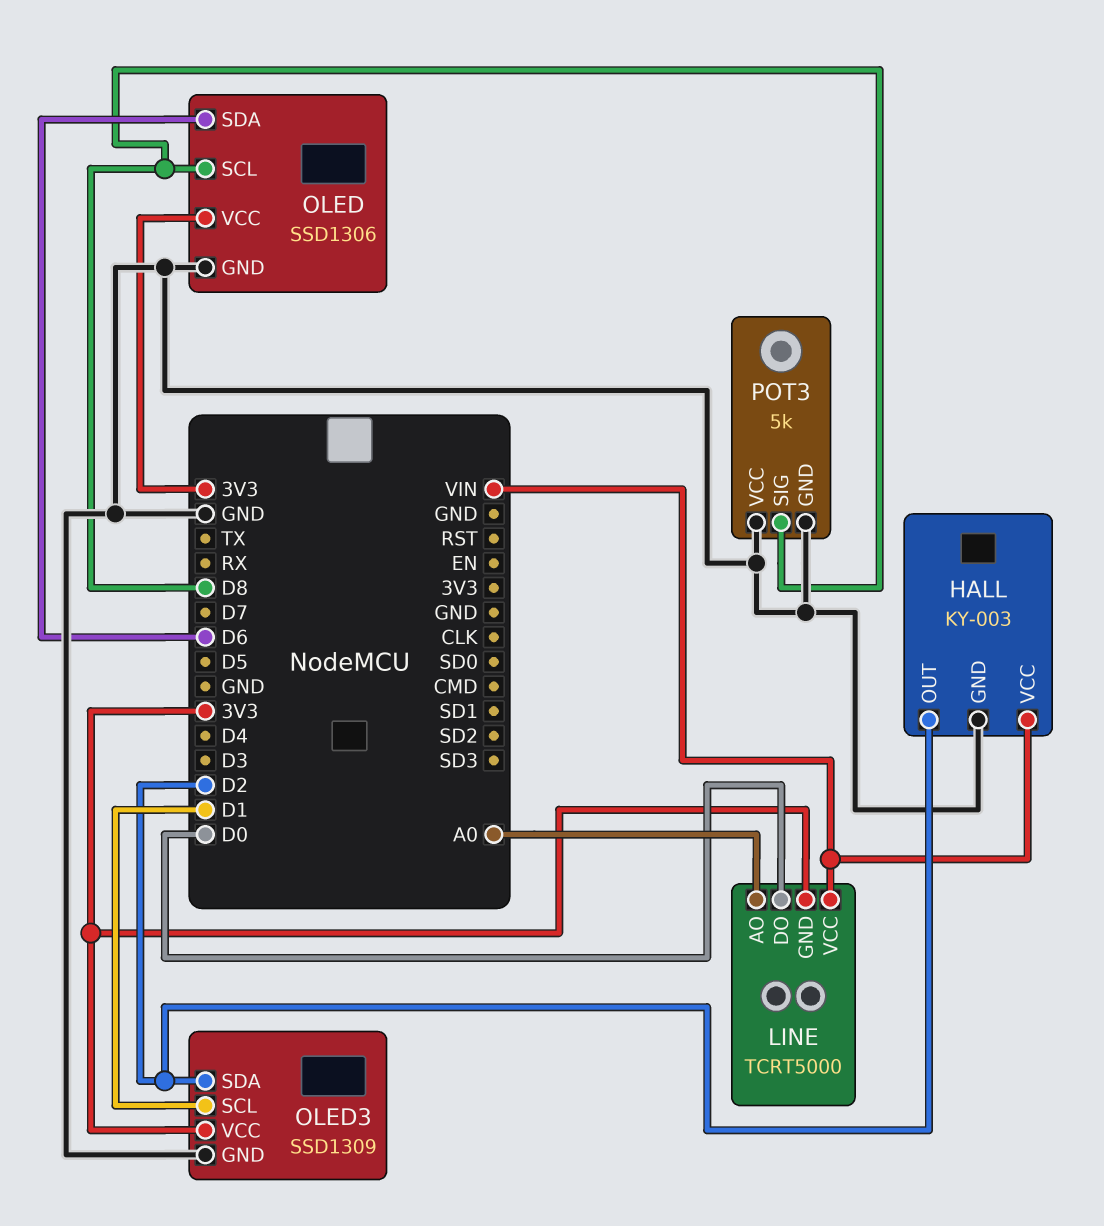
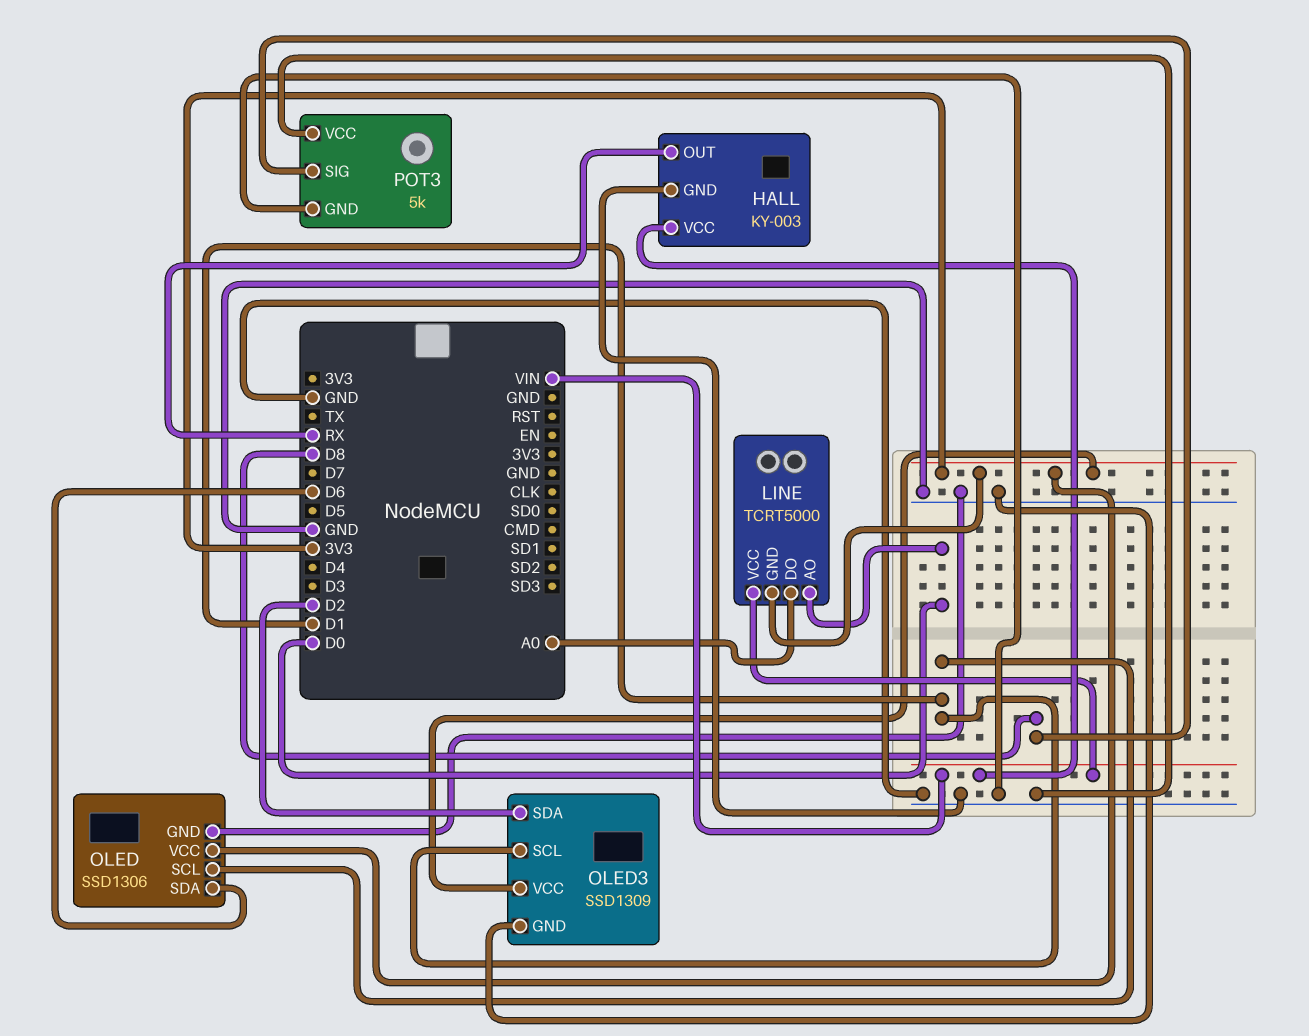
HALL pin OUT: D2 -> RX
LINE pin AO: A0 -> D0
LINE pin DO: D0 -> A0
OLED pin SCL: D8 -> D1

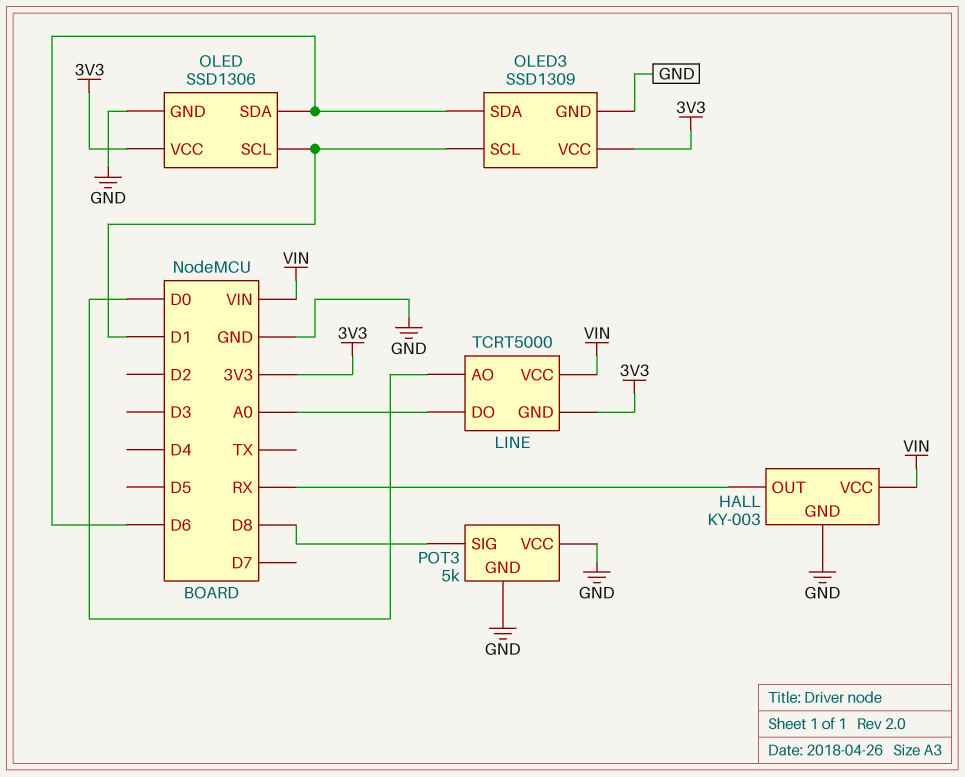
OLED3 pin SDA: D2 -> D6

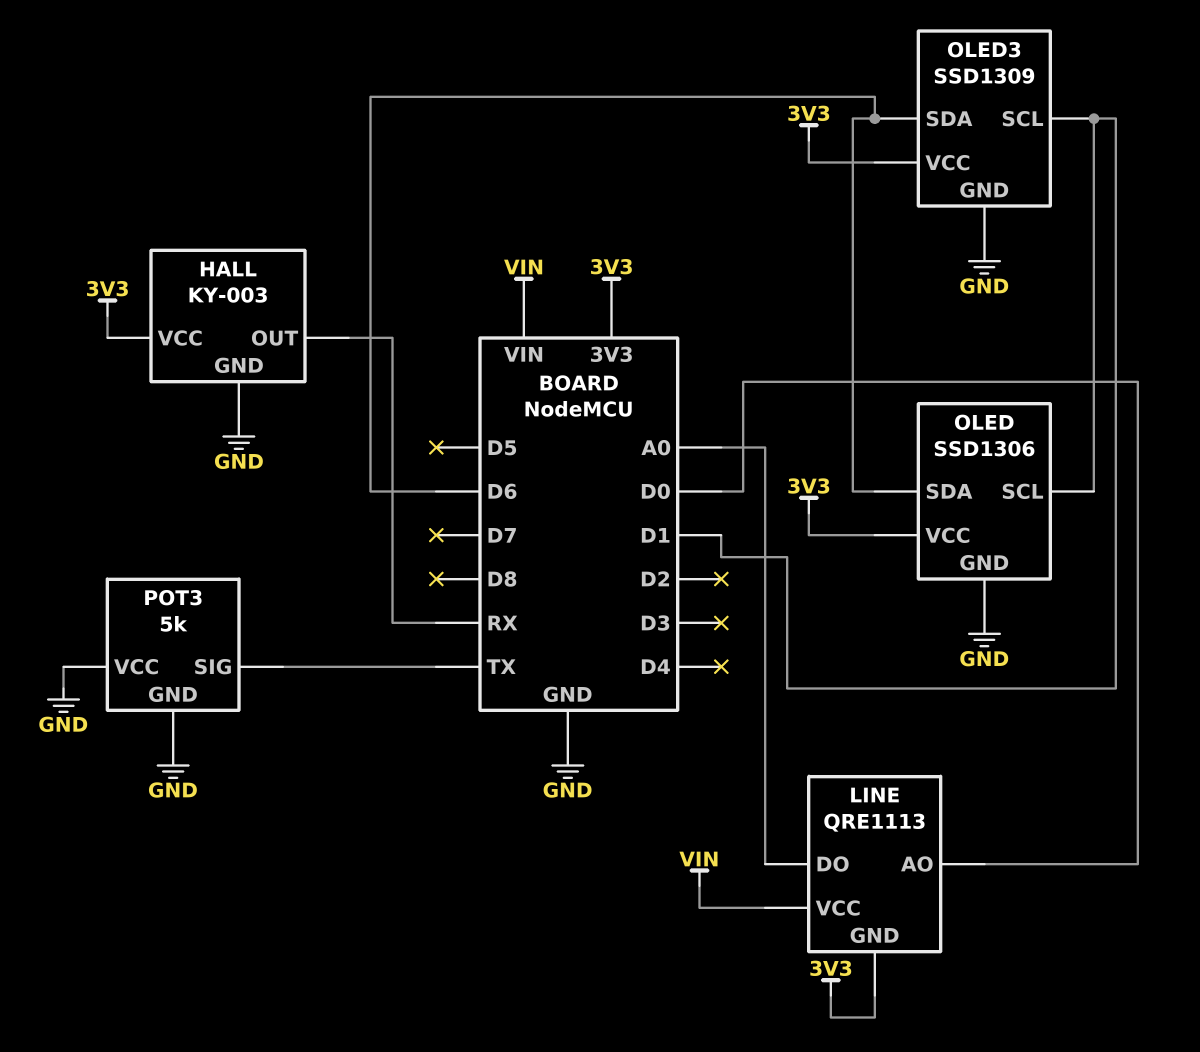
HALL pin VCC: VIN -> 3V3
LINE: TCRT5000 -> QRE1113
POT3 pin SIG: D8 -> TX

